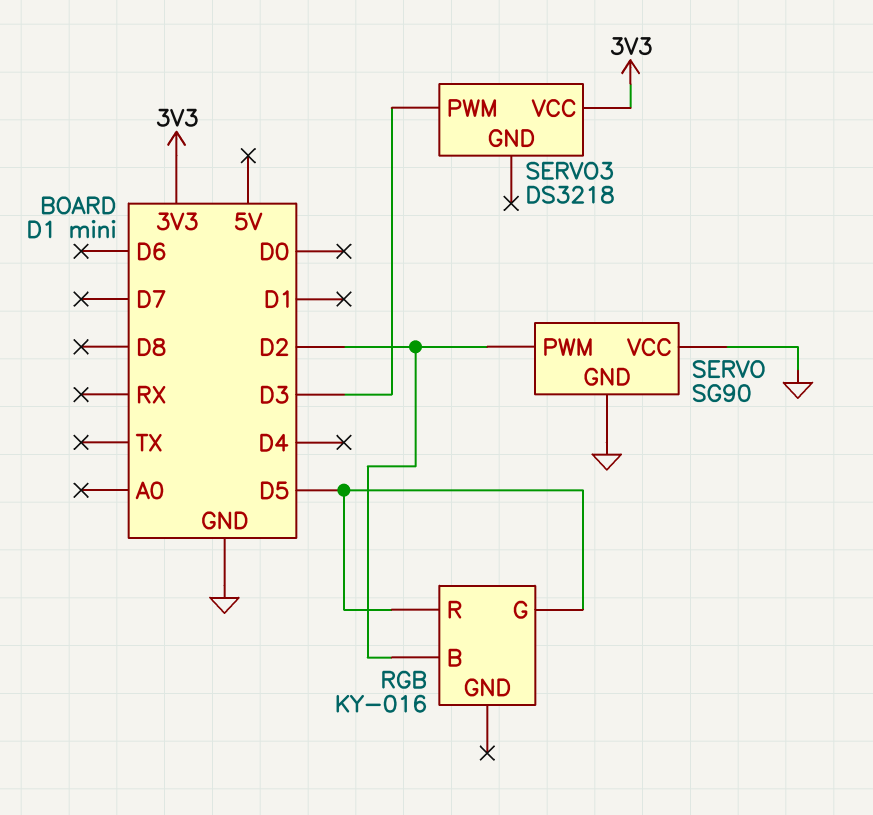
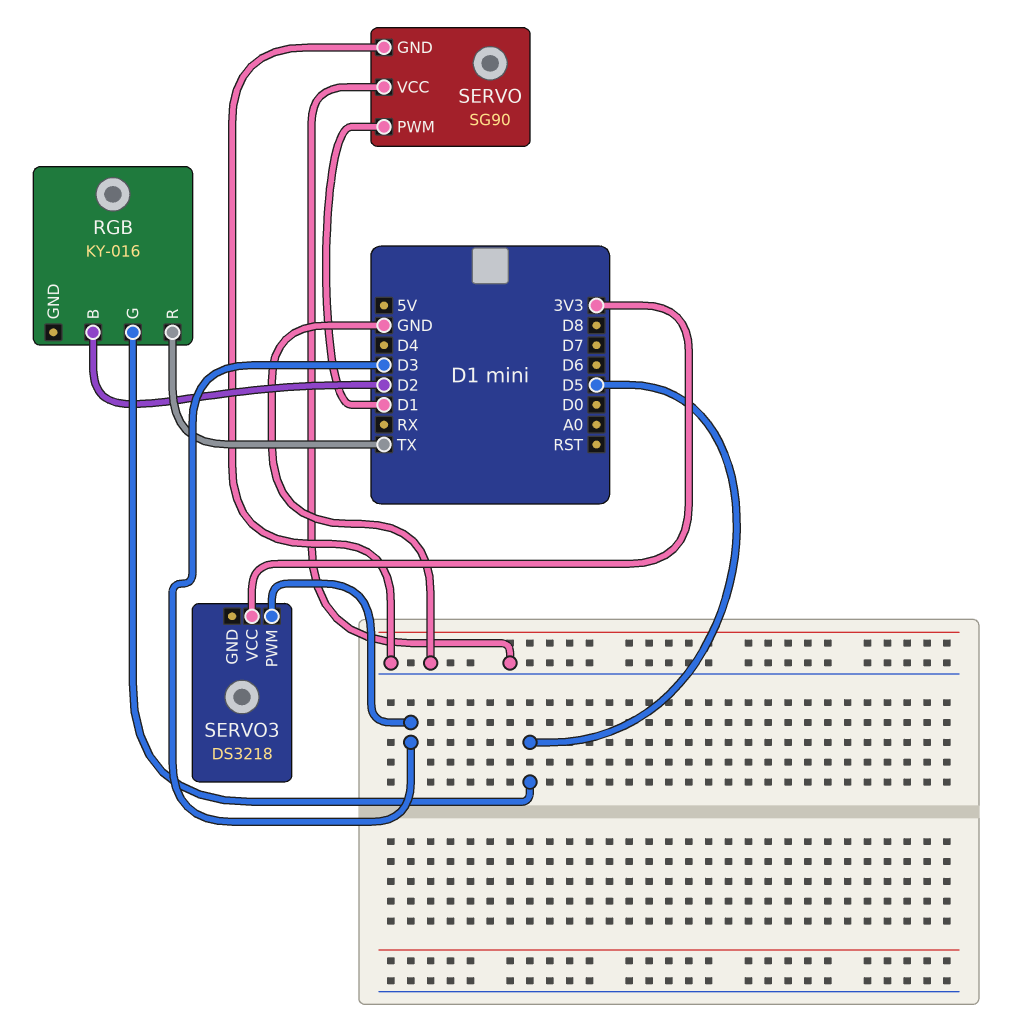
RGB pin R: D5 -> TX
SERVO pin PWM: D2 -> D1

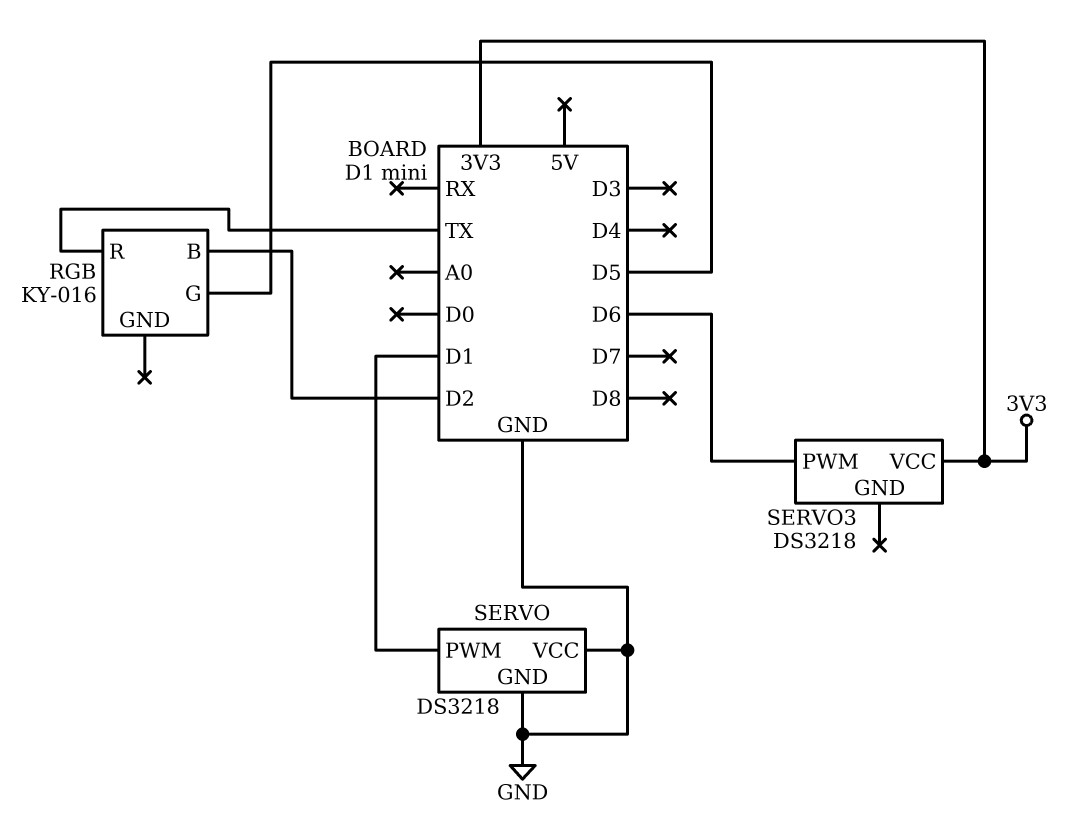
SERVO: SG90 -> DS3218
SERVO3 pin PWM: D3 -> D6

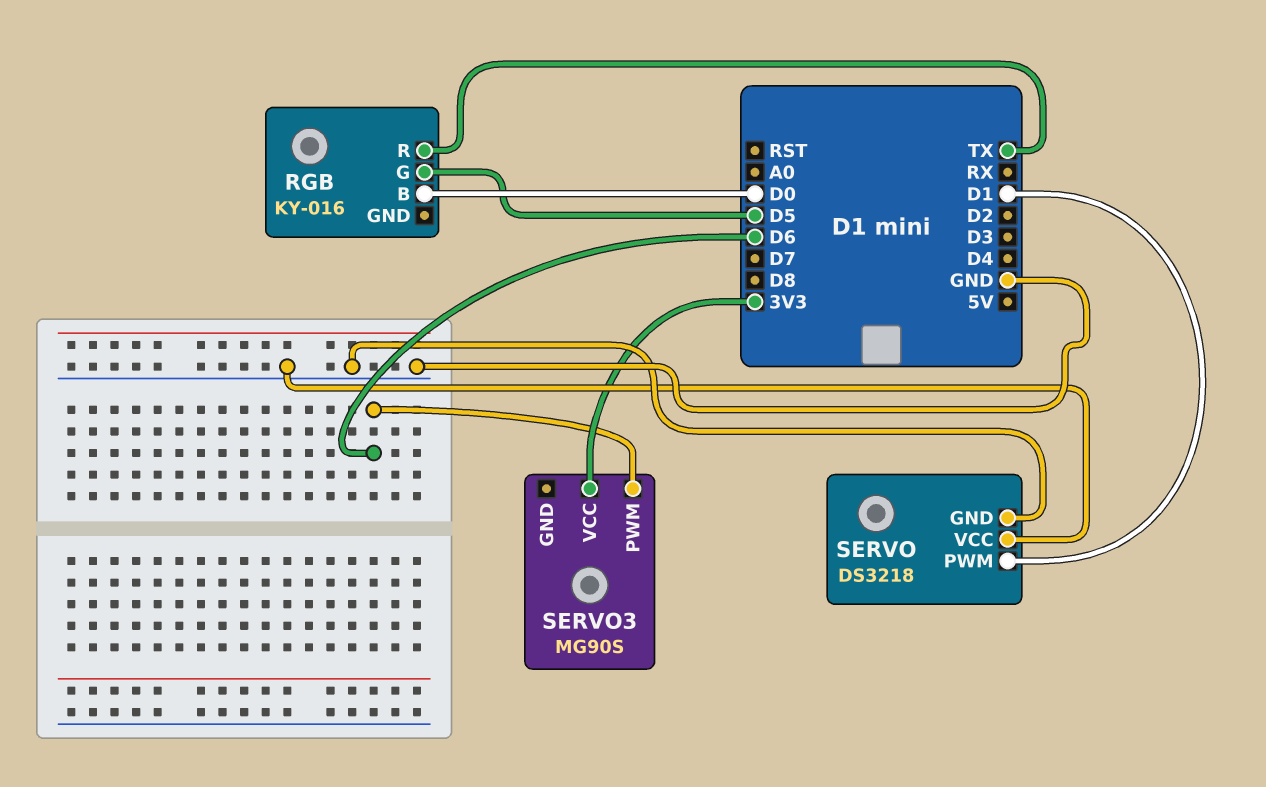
RGB pin B: D2 -> D0
SERVO3: DS3218 -> MG90S

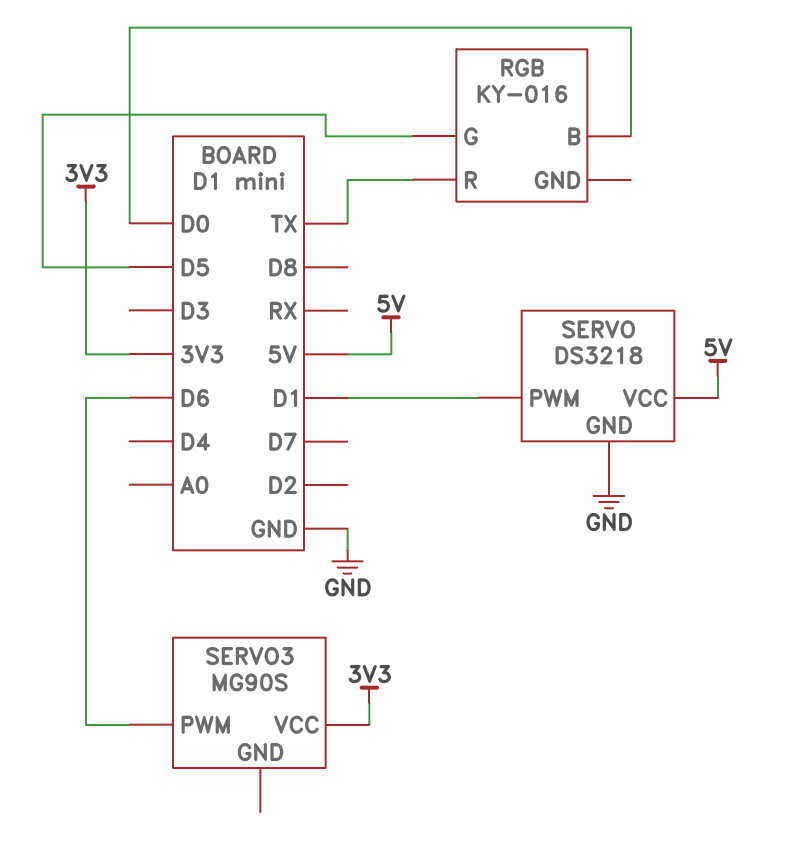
SERVO pin VCC: GND -> 5V

